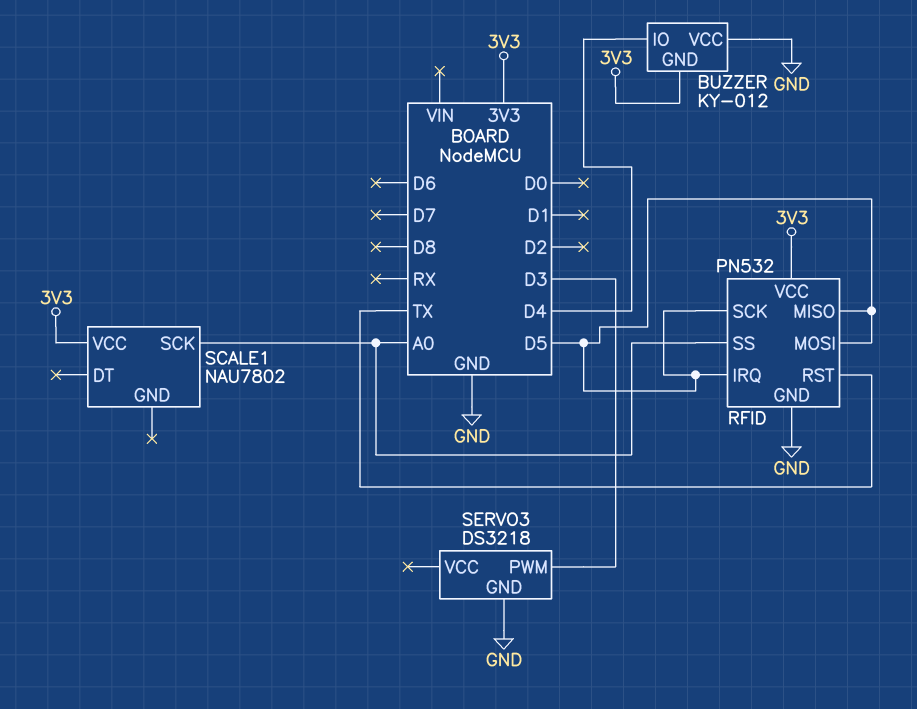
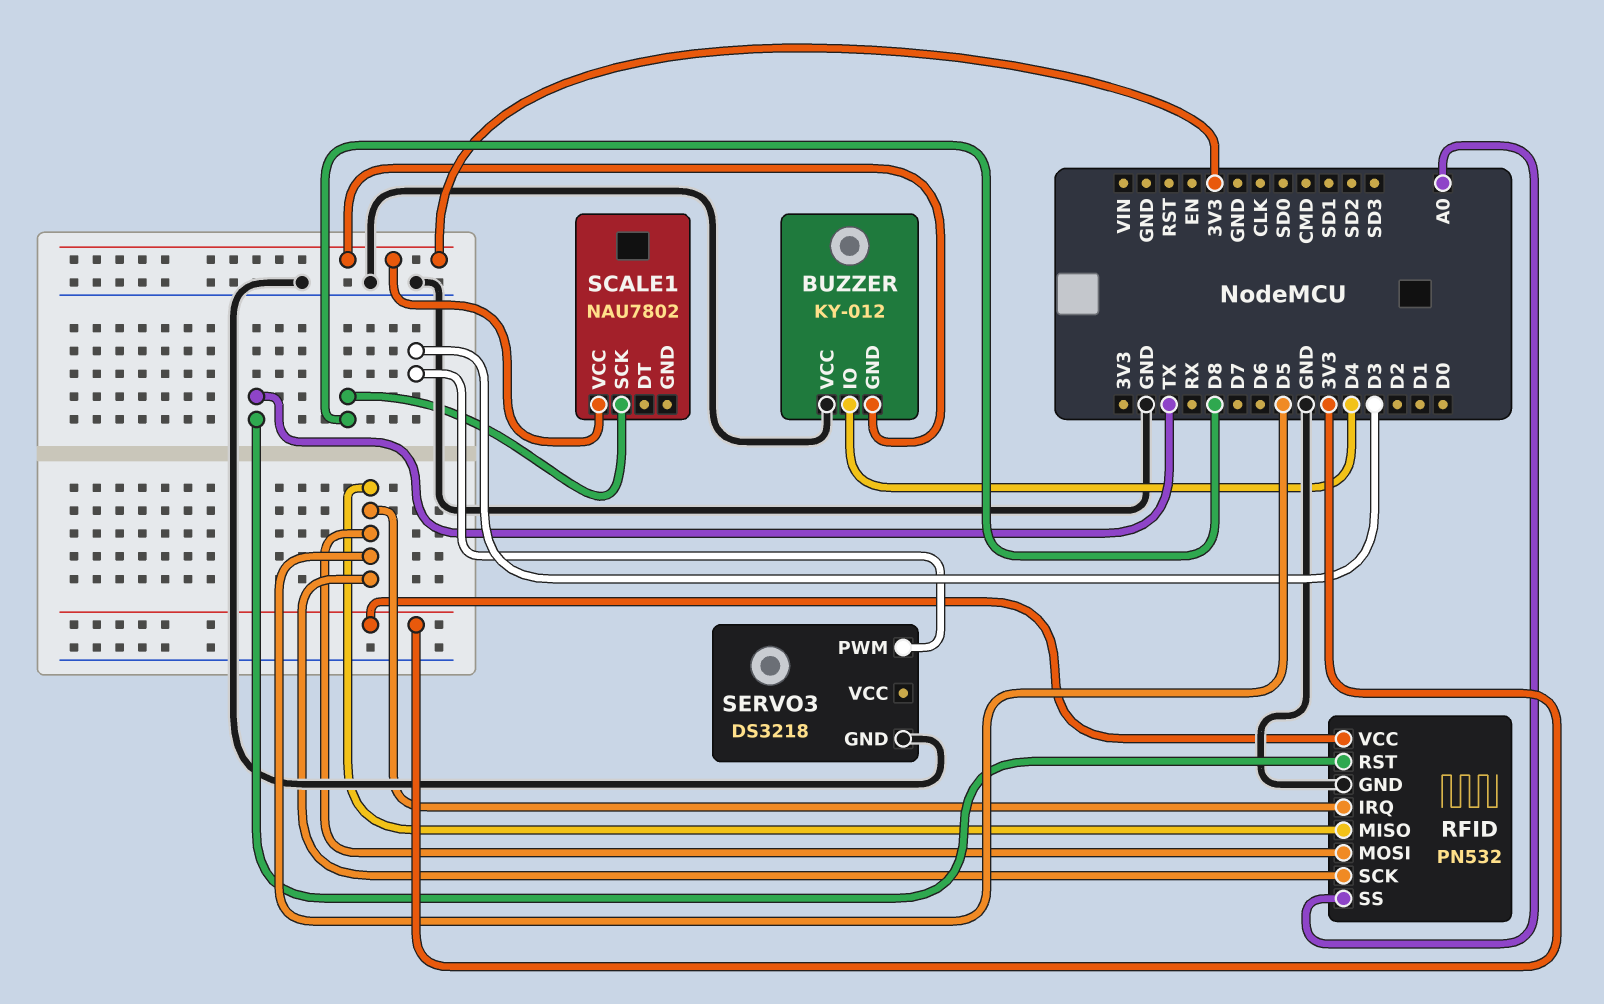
SCALE1 pin SCK: A0 -> D8

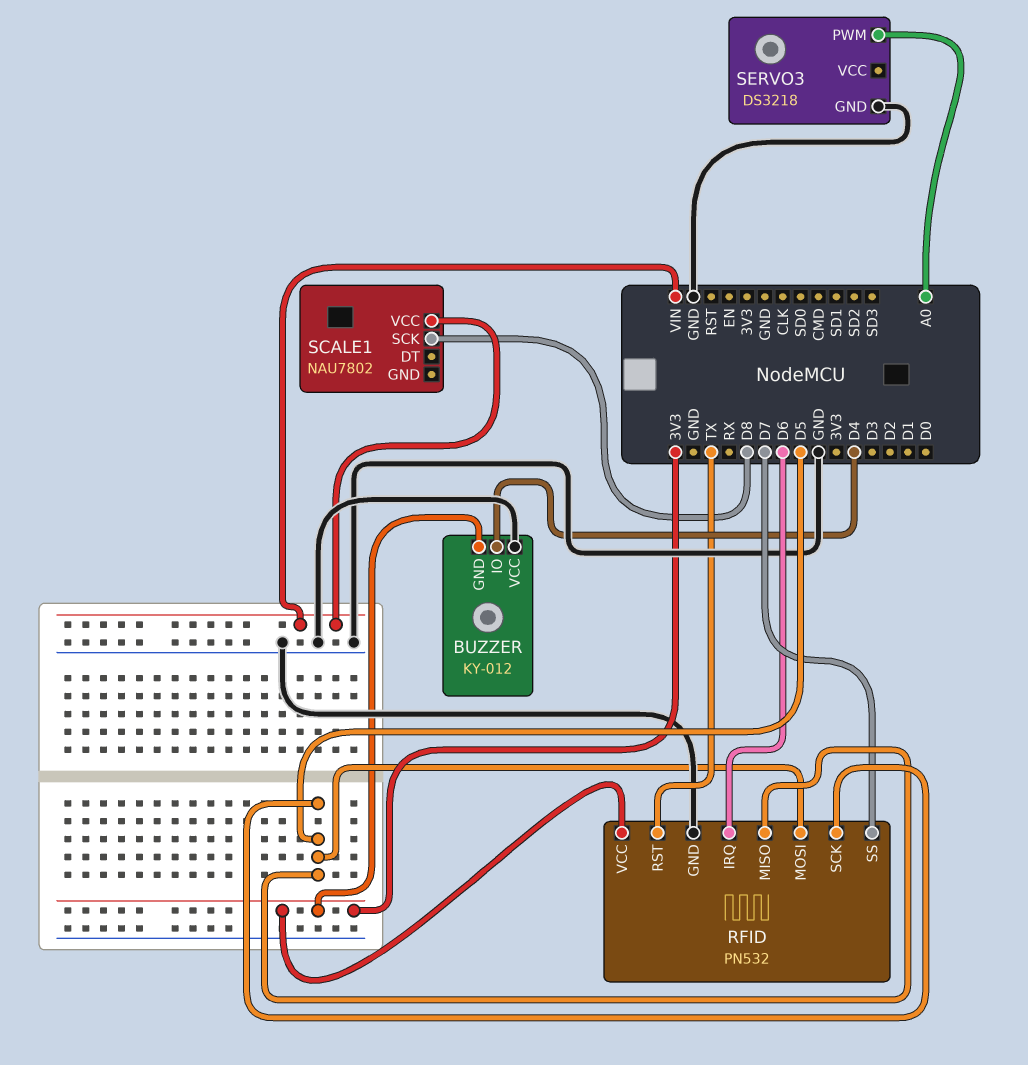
RFID pin IRQ: D5 -> D6
RFID pin SS: A0 -> D7
SCALE1 pin VCC: 3V3 -> VIN
SERVO3 pin PWM: D3 -> A0

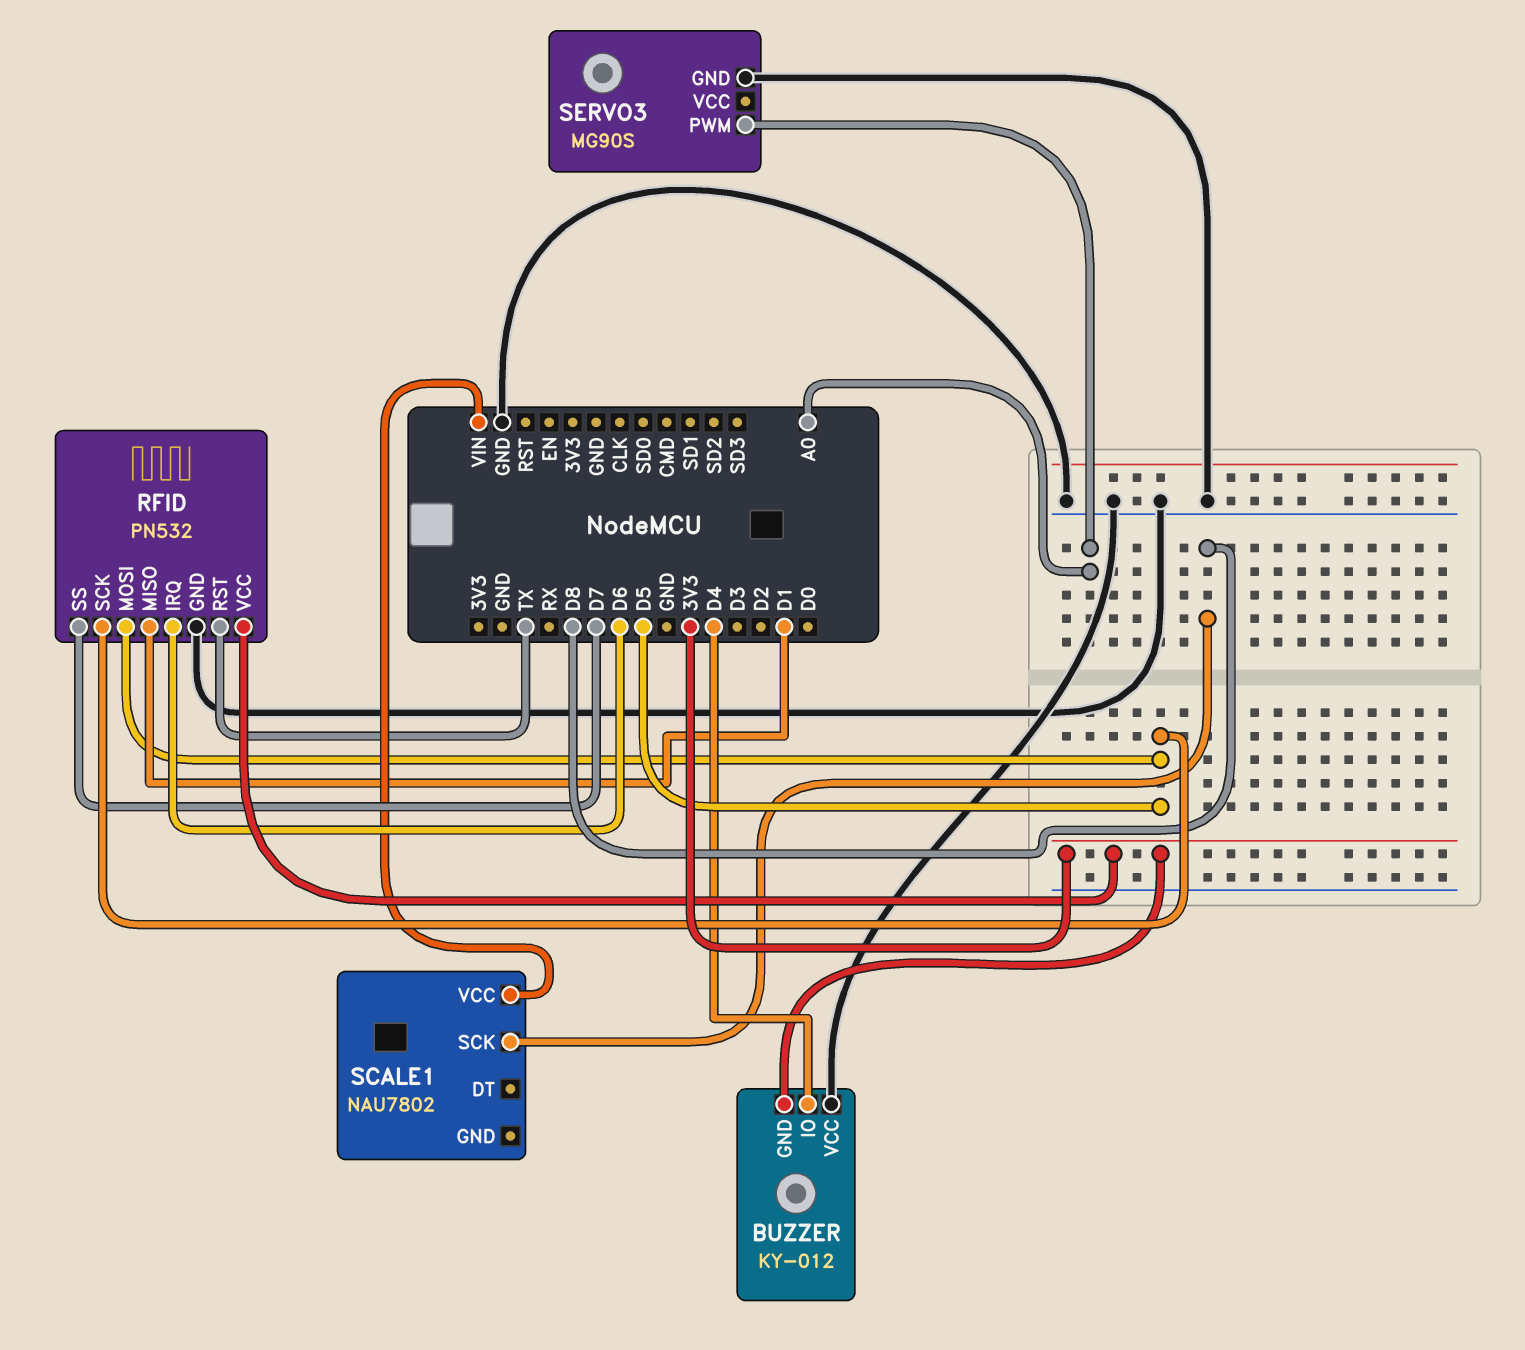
RFID pin MISO: D5 -> D1
SERVO3: DS3218 -> MG90S

